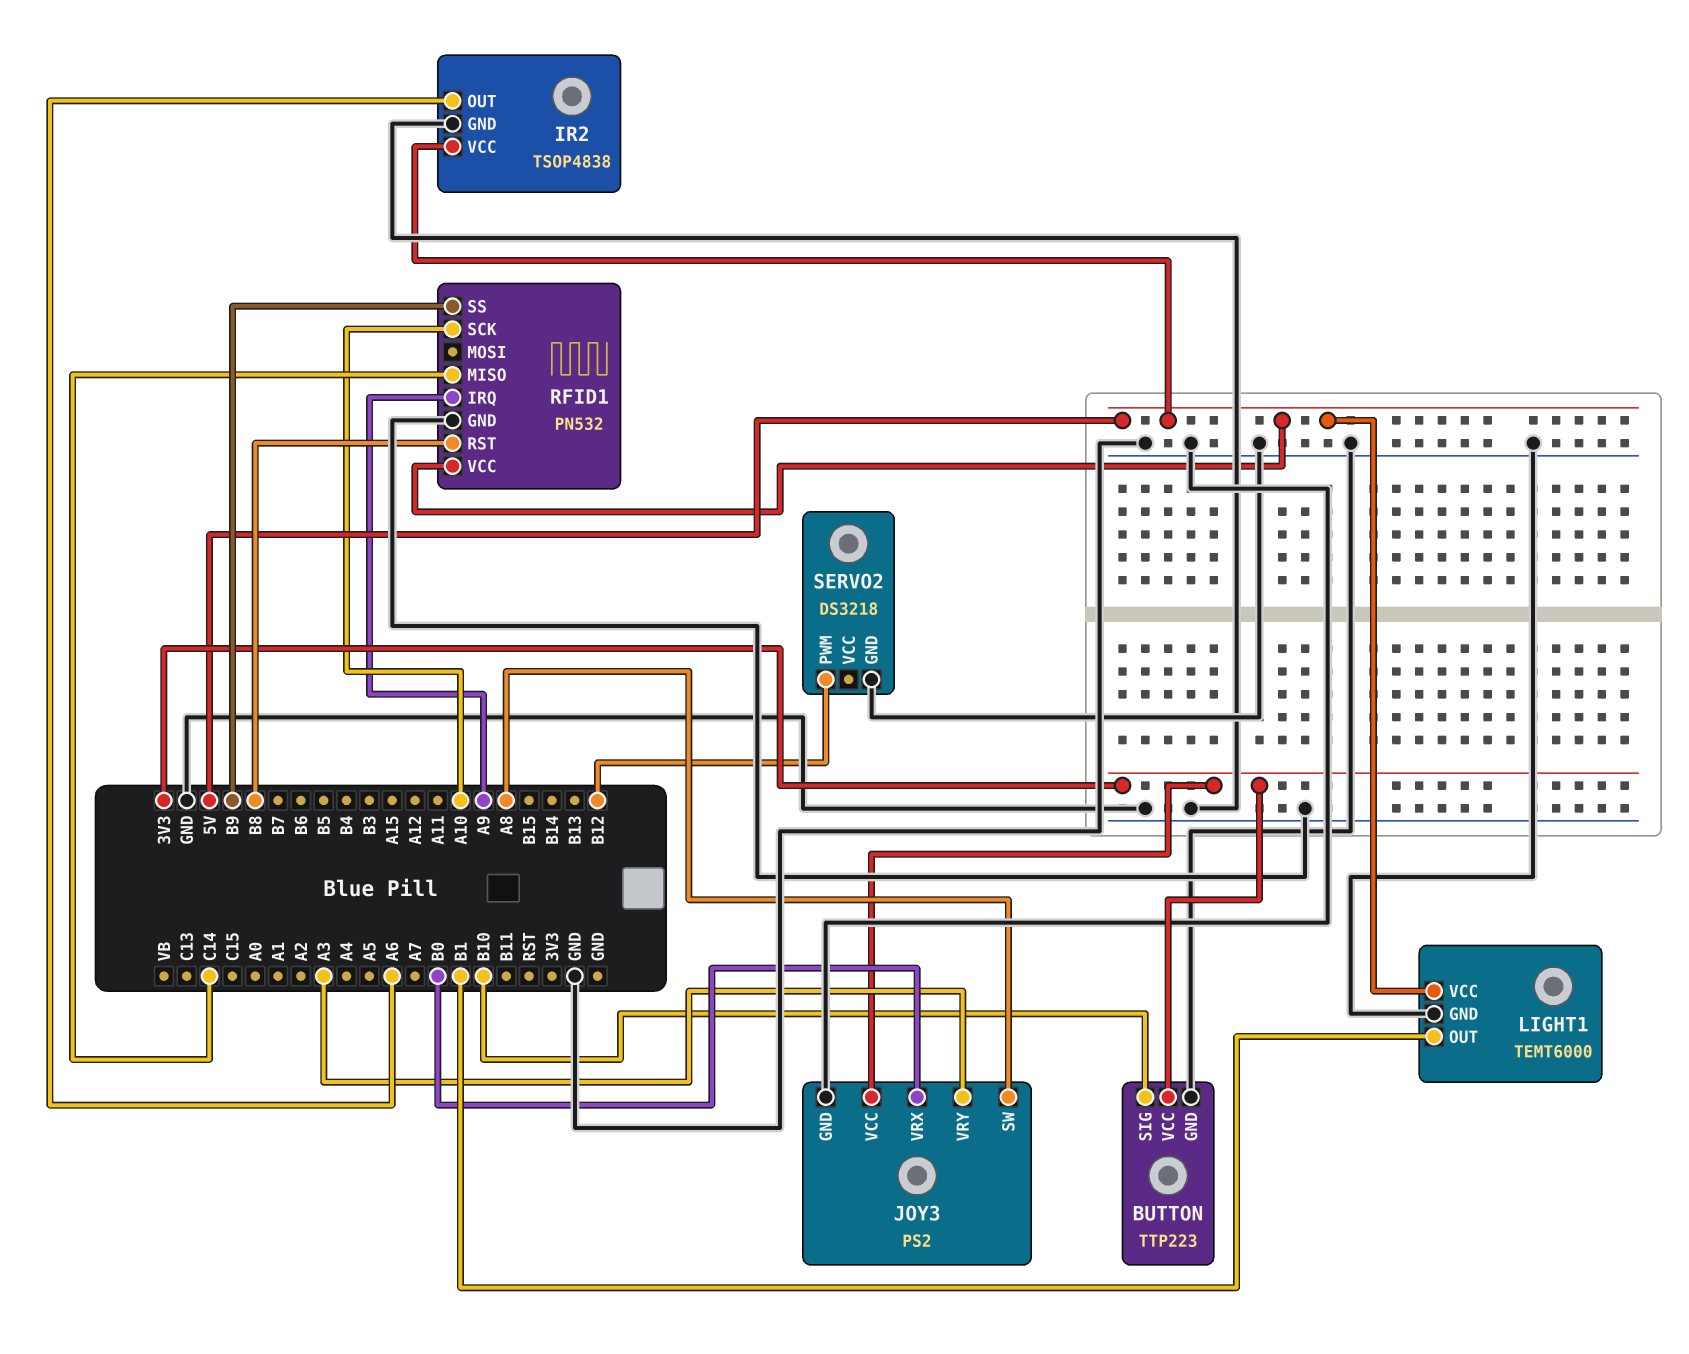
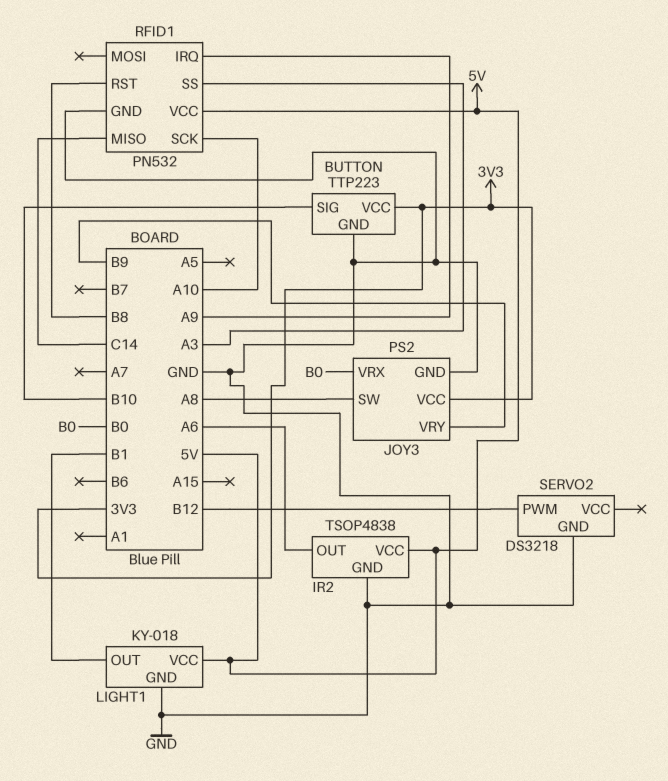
JOY3 pin VRY: A3 -> B9
LIGHT1: TEMT6000 -> KY-018
RFID1 pin SS: B9 -> A3

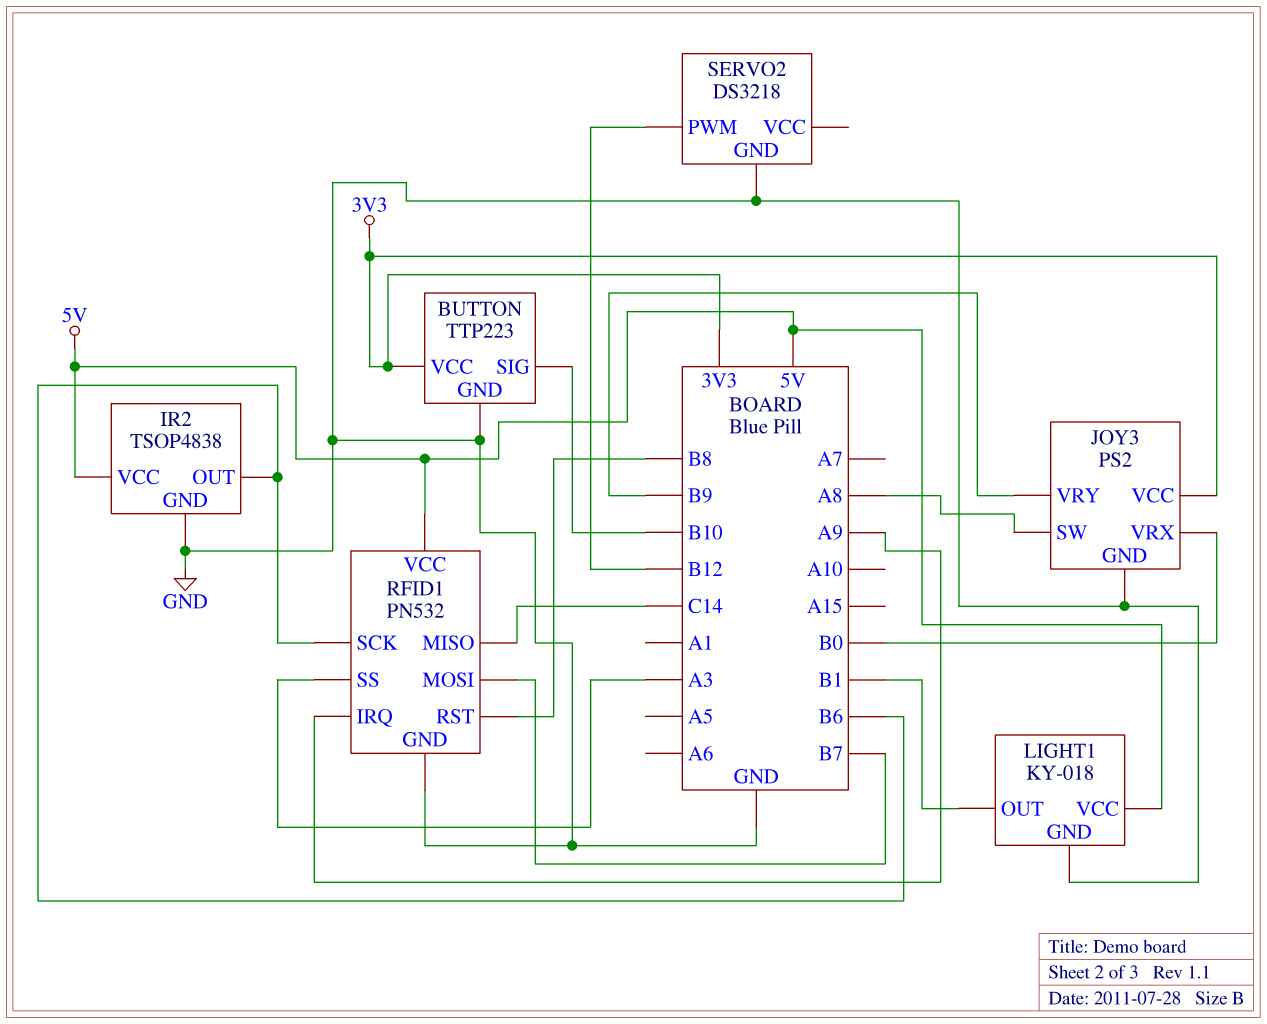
IR2 pin OUT: A6 -> B6
RFID1 pin MOSI: none -> B7
RFID1 pin SCK: A10 -> B6

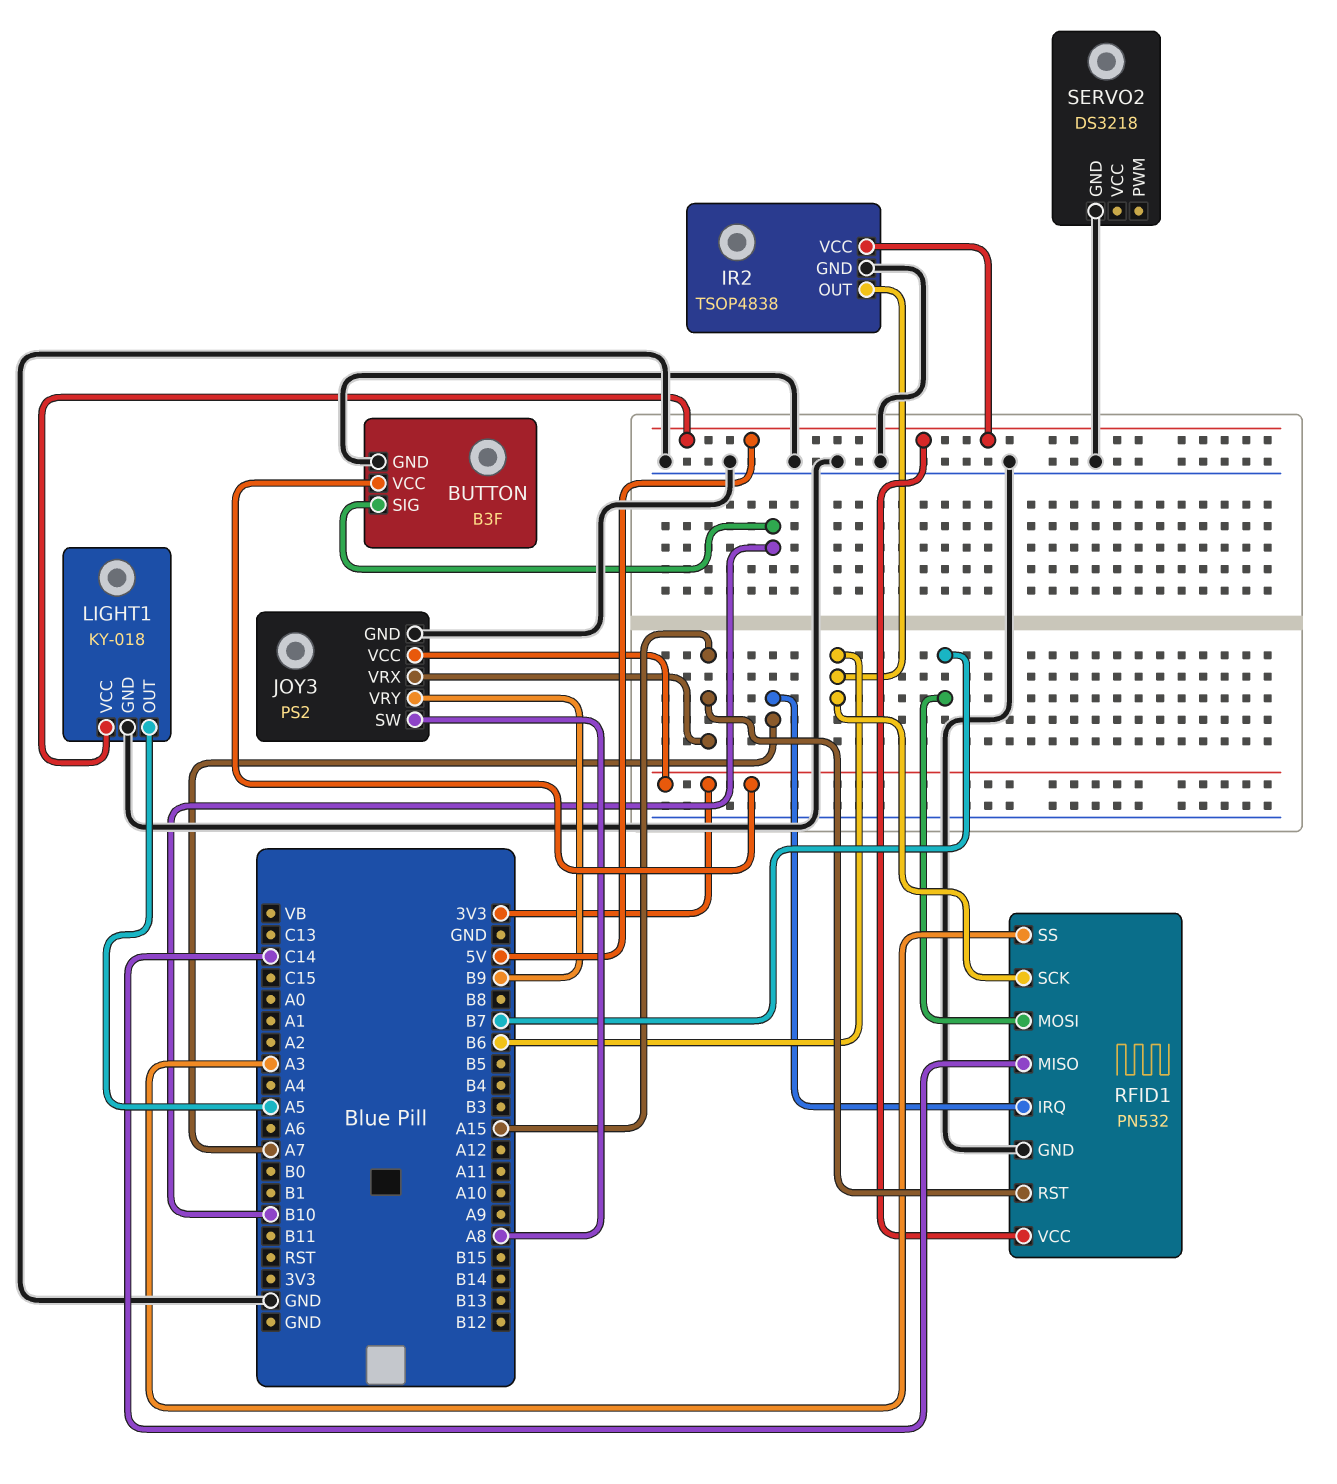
BUTTON: TTP223 -> B3F
JOY3 pin VRX: B0 -> A15
LIGHT1 pin OUT: B1 -> A5
RFID1 pin IRQ: A9 -> A7
RFID1 pin RST: B8 -> A15
SERVO2 pin PWM: B12 -> none

